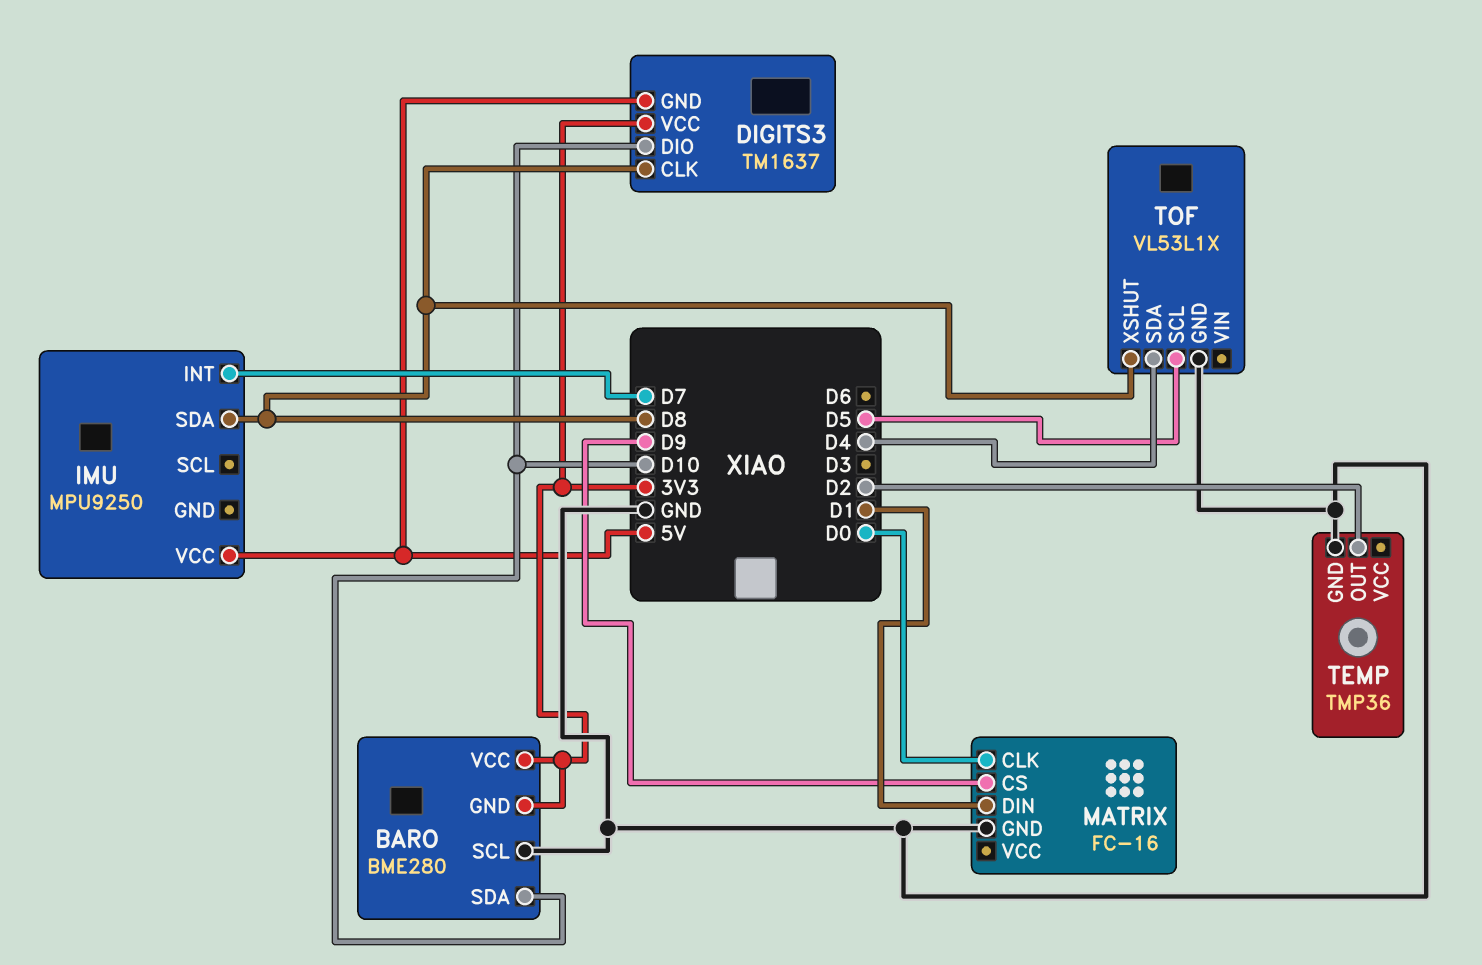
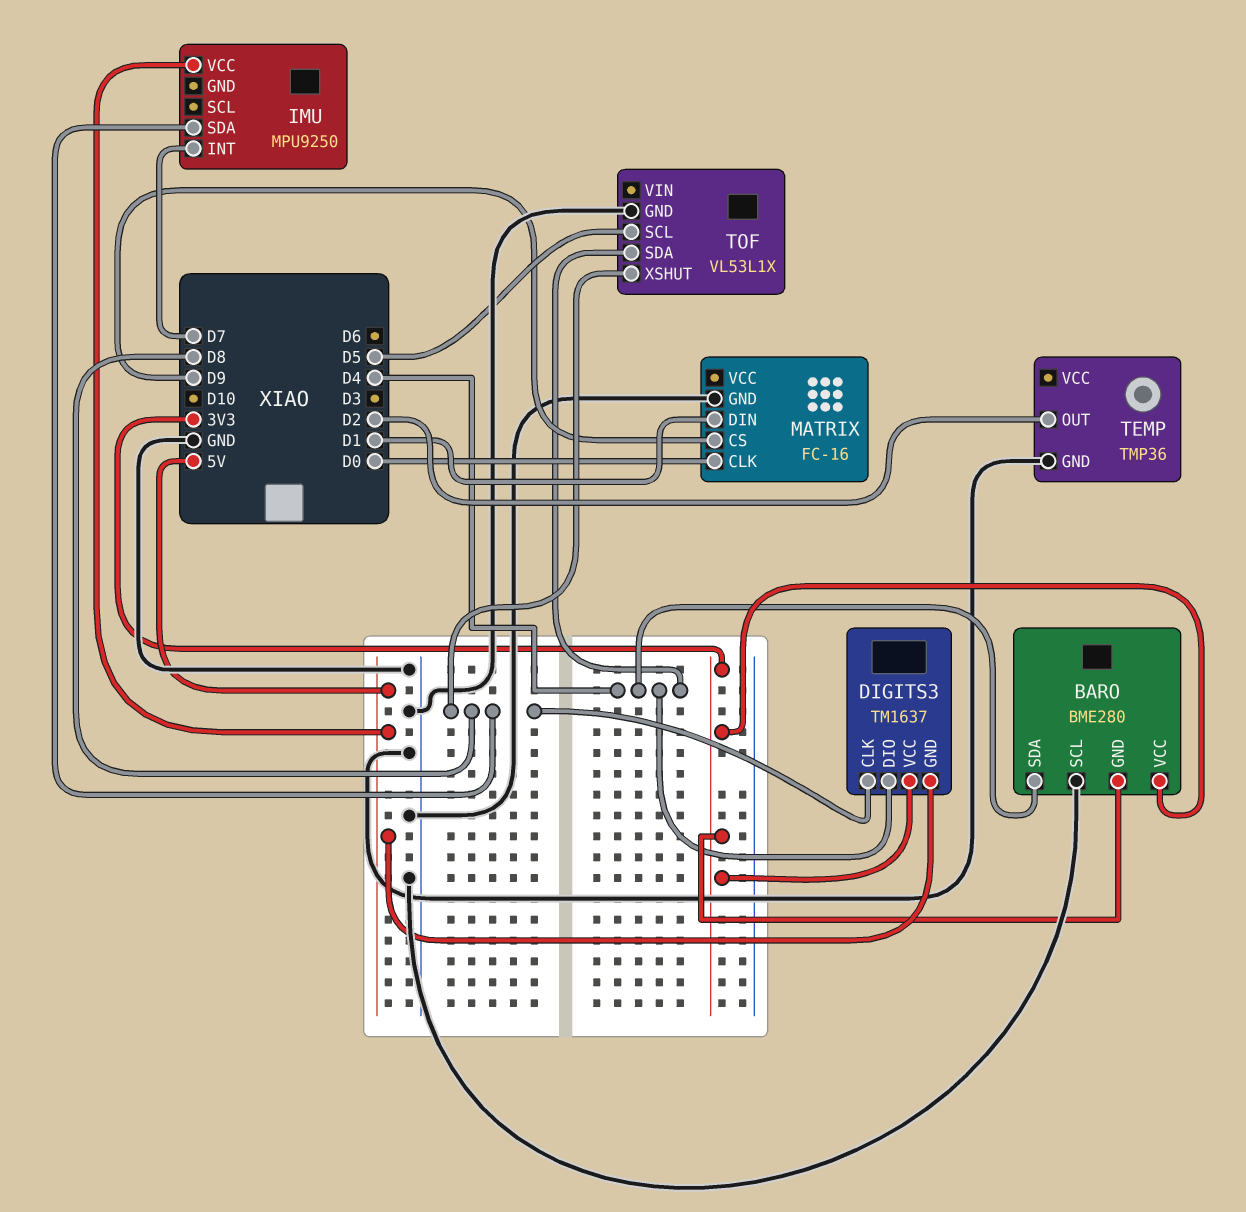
BARO pin SDA: D10 -> D4
DIGITS3 pin DIO: D10 -> D4

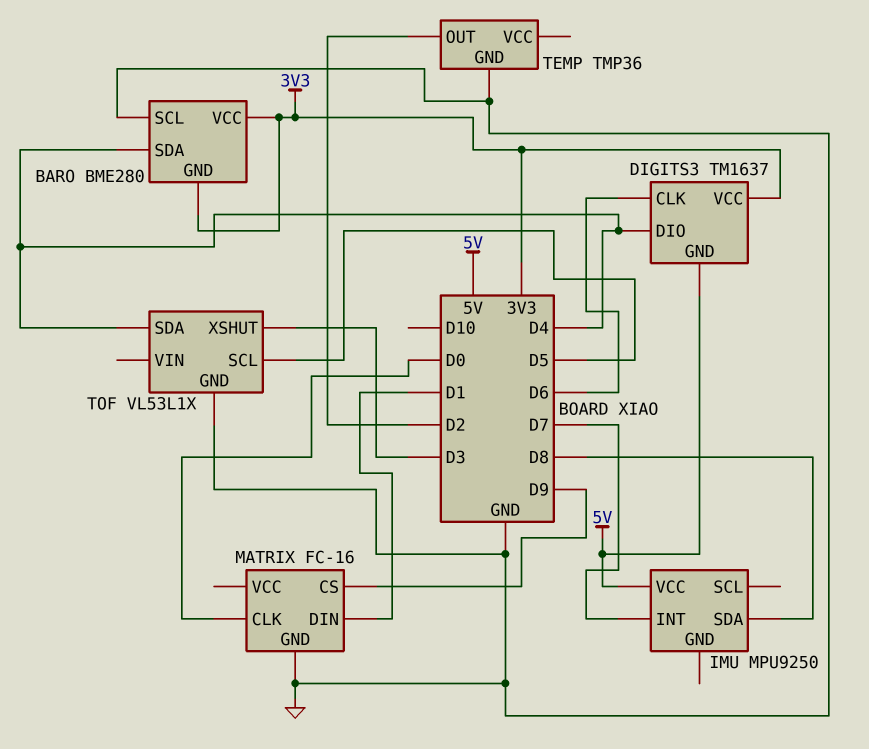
DIGITS3 pin CLK: D8 -> D6
TOF pin XSHUT: D8 -> D3

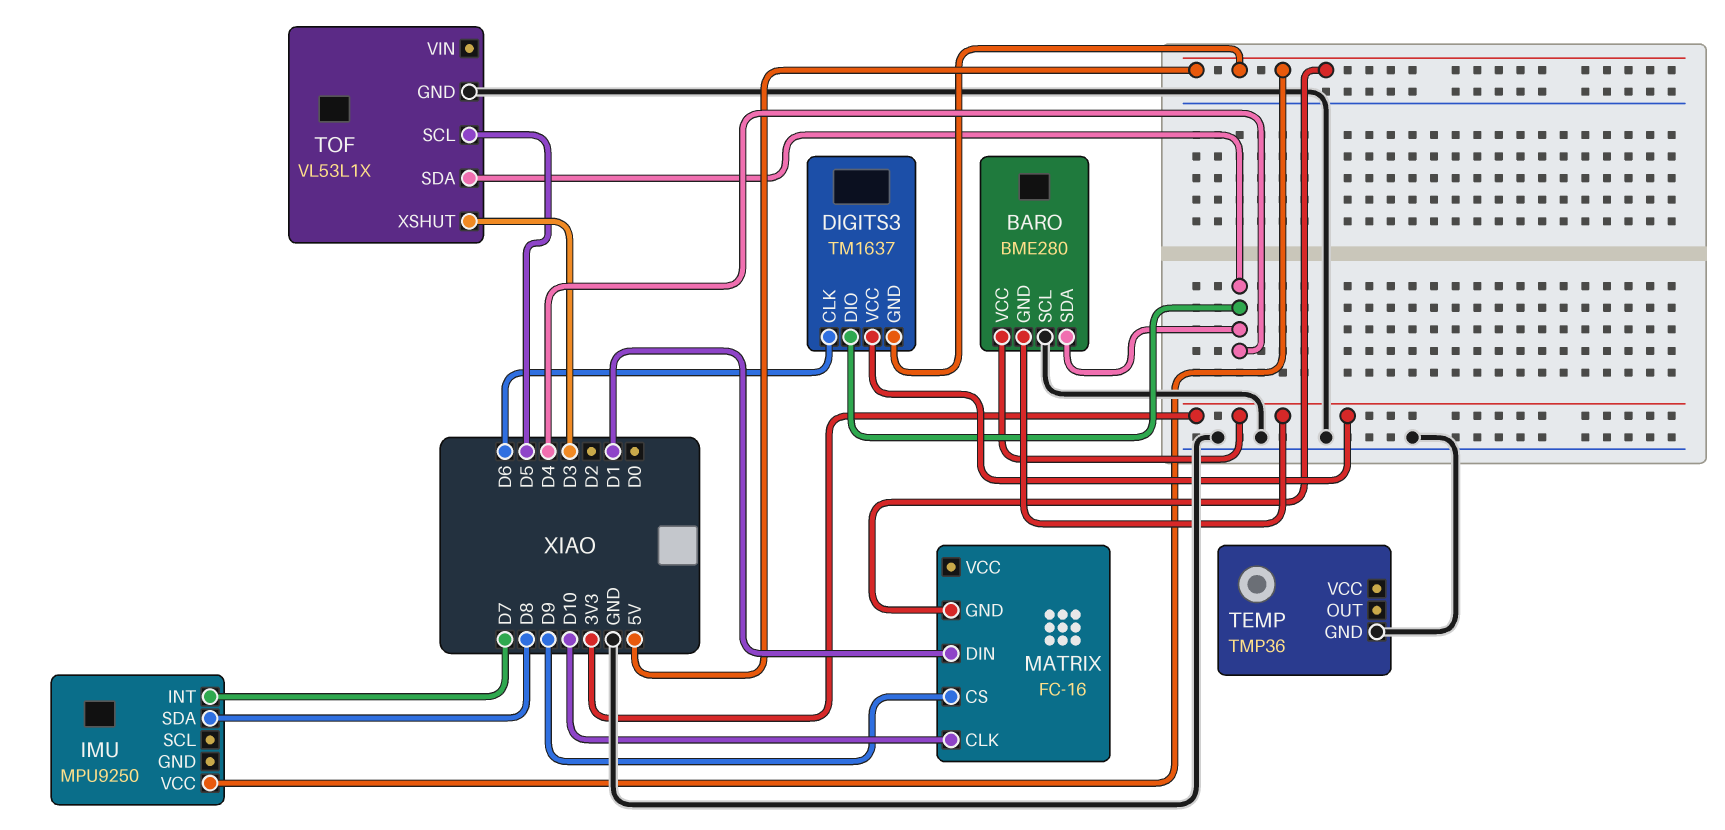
MATRIX pin CLK: D0 -> D10
MATRIX pin GND: GND -> 5V
TEMP pin OUT: D2 -> none

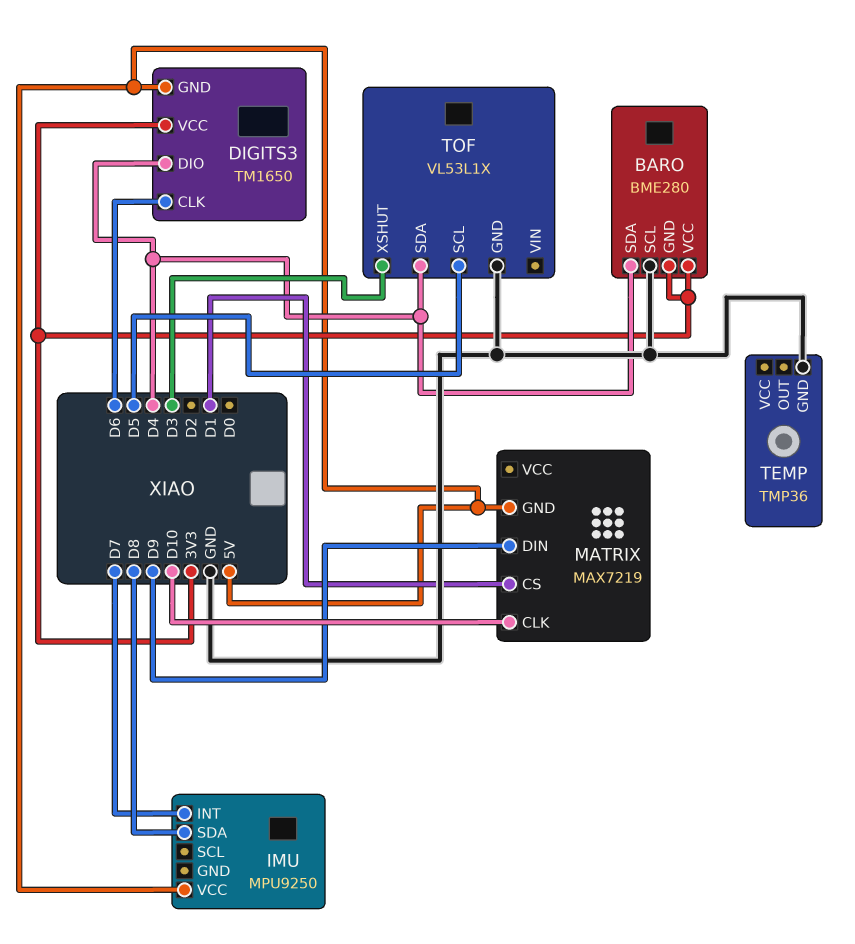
DIGITS3: TM1637 -> TM1650
MATRIX: FC-16 -> MAX7219
MATRIX pin CS: D9 -> D1
MATRIX pin DIN: D1 -> D9

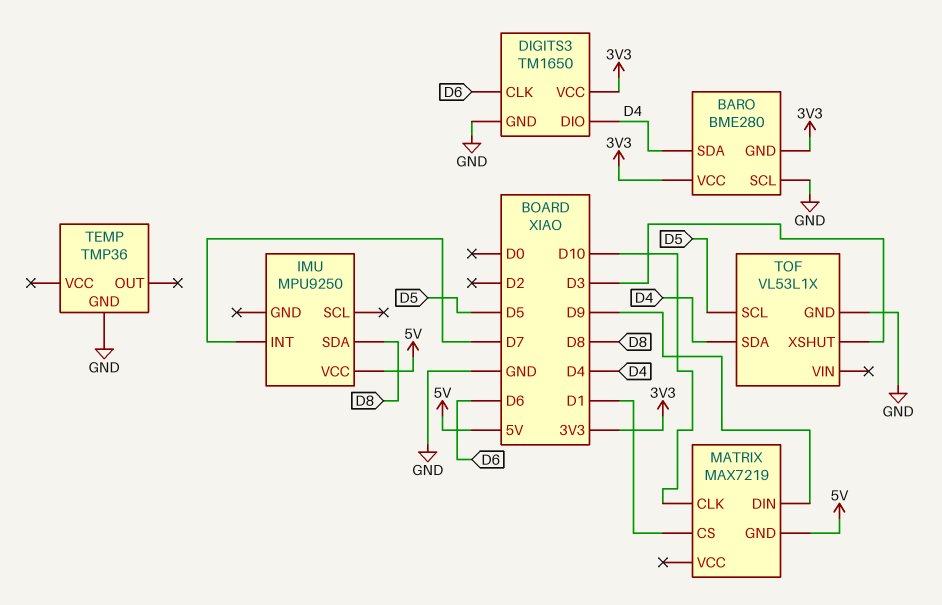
DIGITS3 pin GND: 5V -> GND

